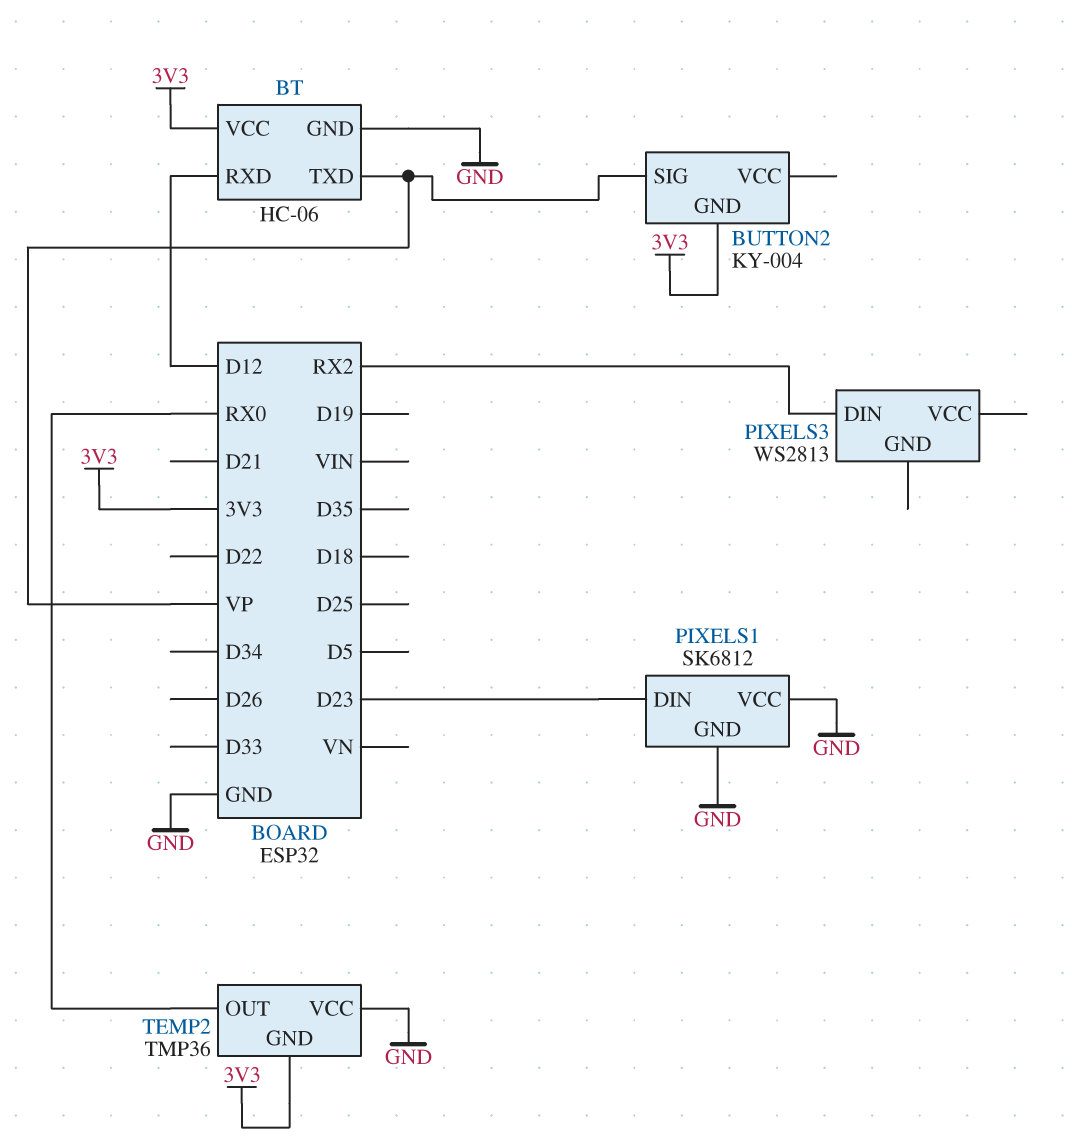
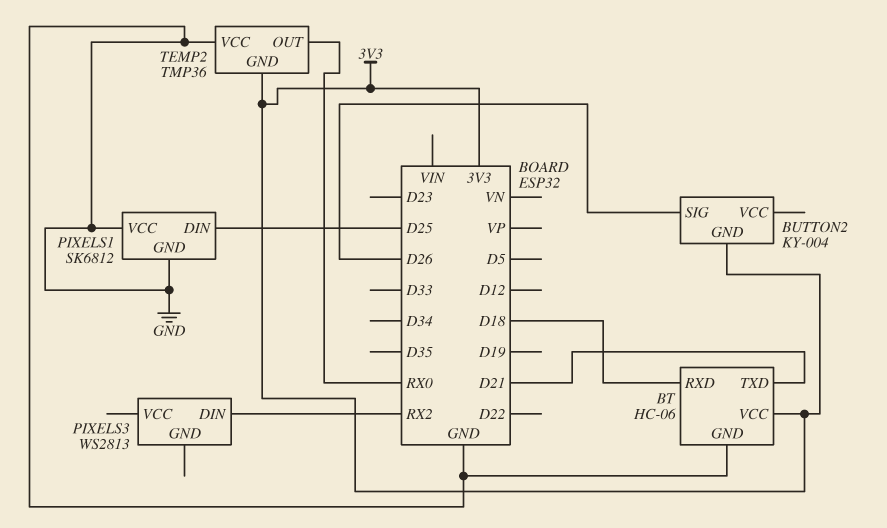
BT pin RXD: D12 -> D18
BT pin TXD: VP -> D21
BUTTON2 pin SIG: VP -> D26
PIXELS1 pin DIN: D23 -> D25

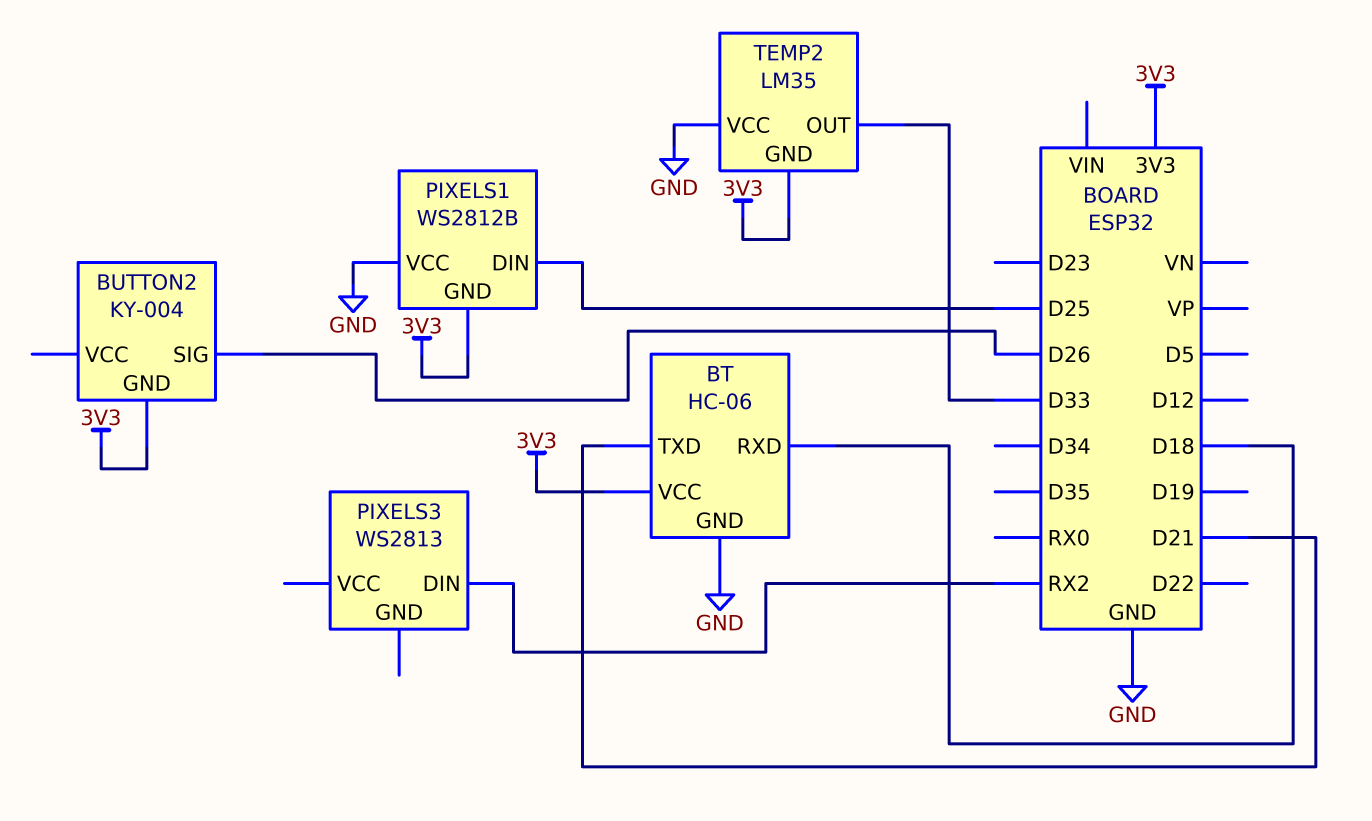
PIXELS1: SK6812 -> WS2812B
PIXELS1 pin GND: GND -> 3V3
TEMP2: TMP36 -> LM35
TEMP2 pin OUT: RX0 -> D33

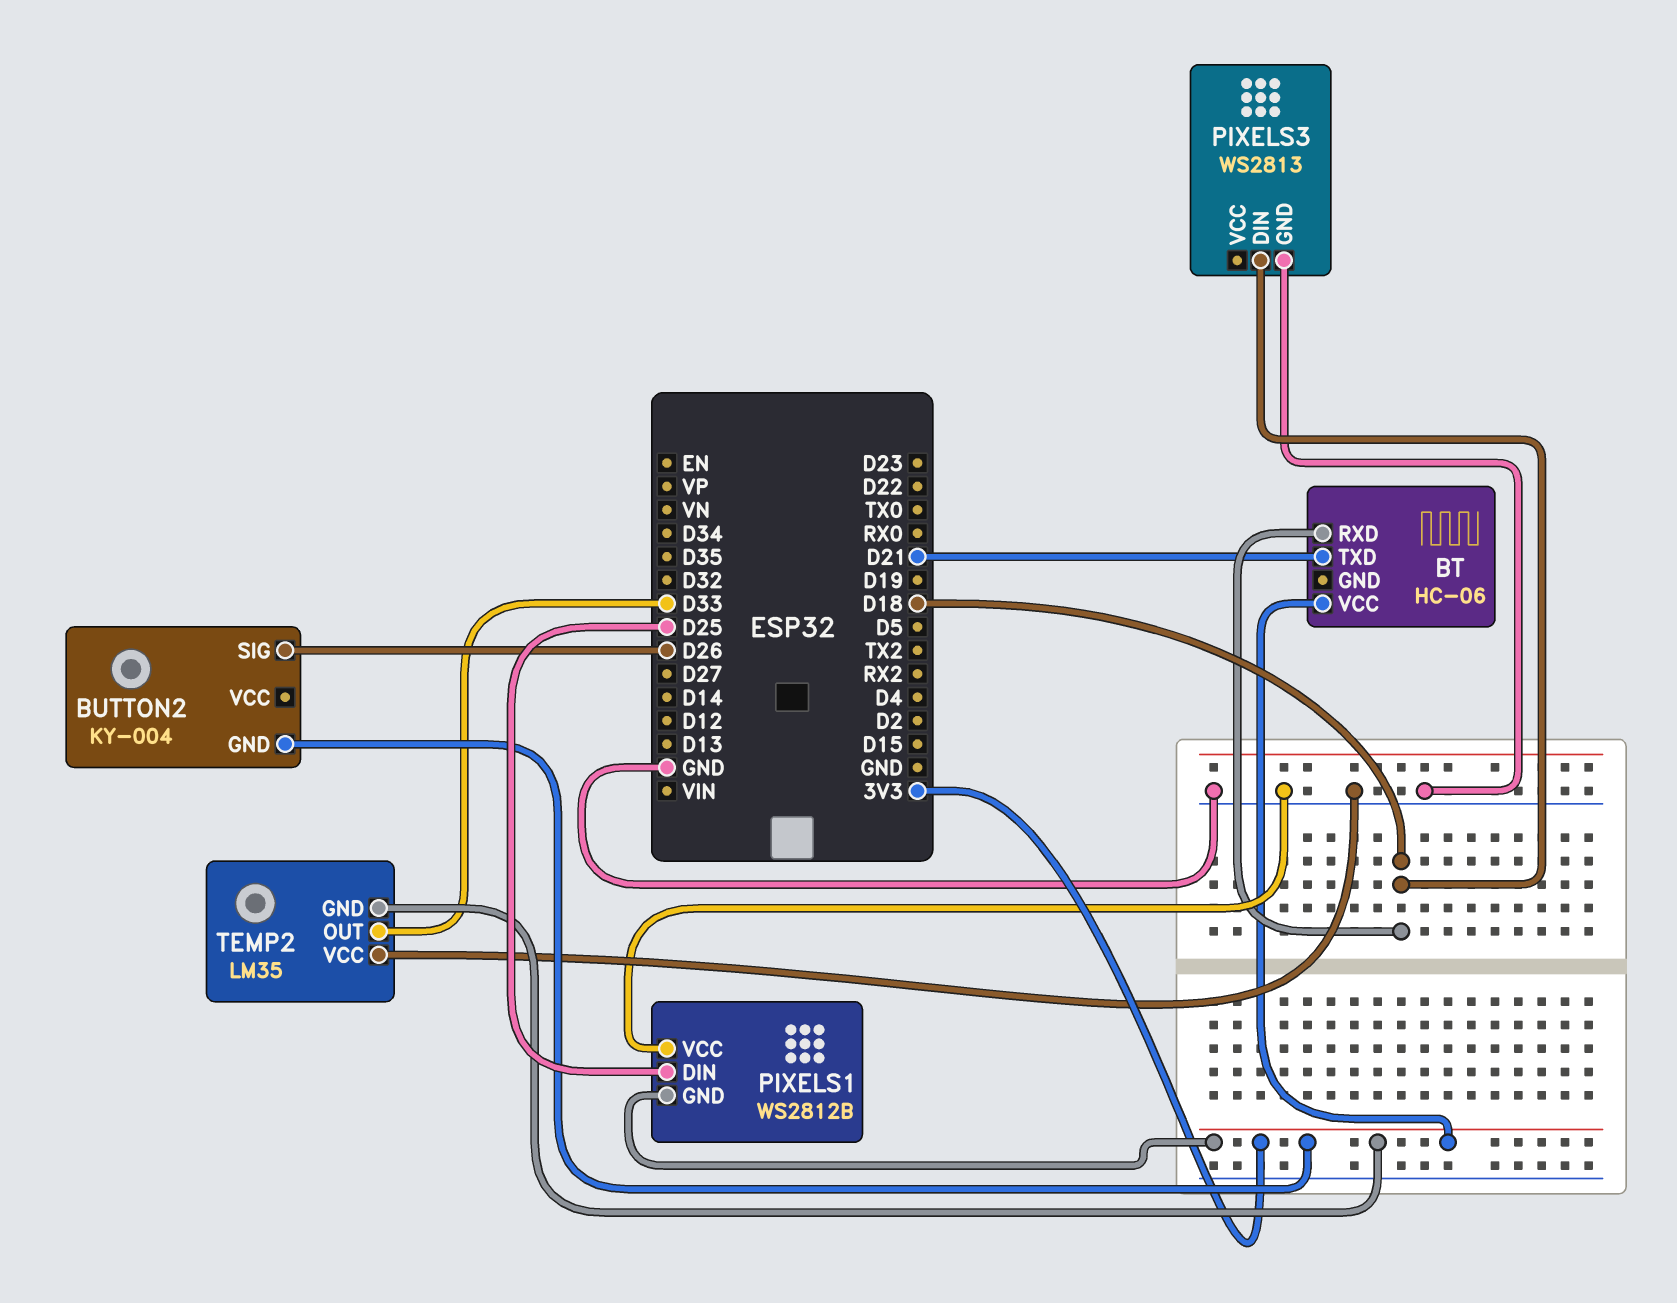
BT pin GND: GND -> none
PIXELS3 pin DIN: RX2 -> D18
PIXELS3 pin GND: none -> GND

